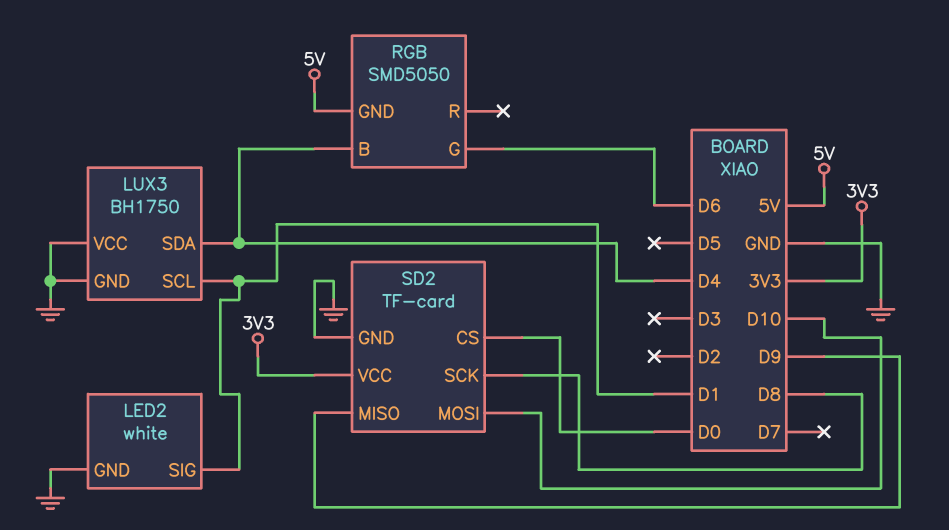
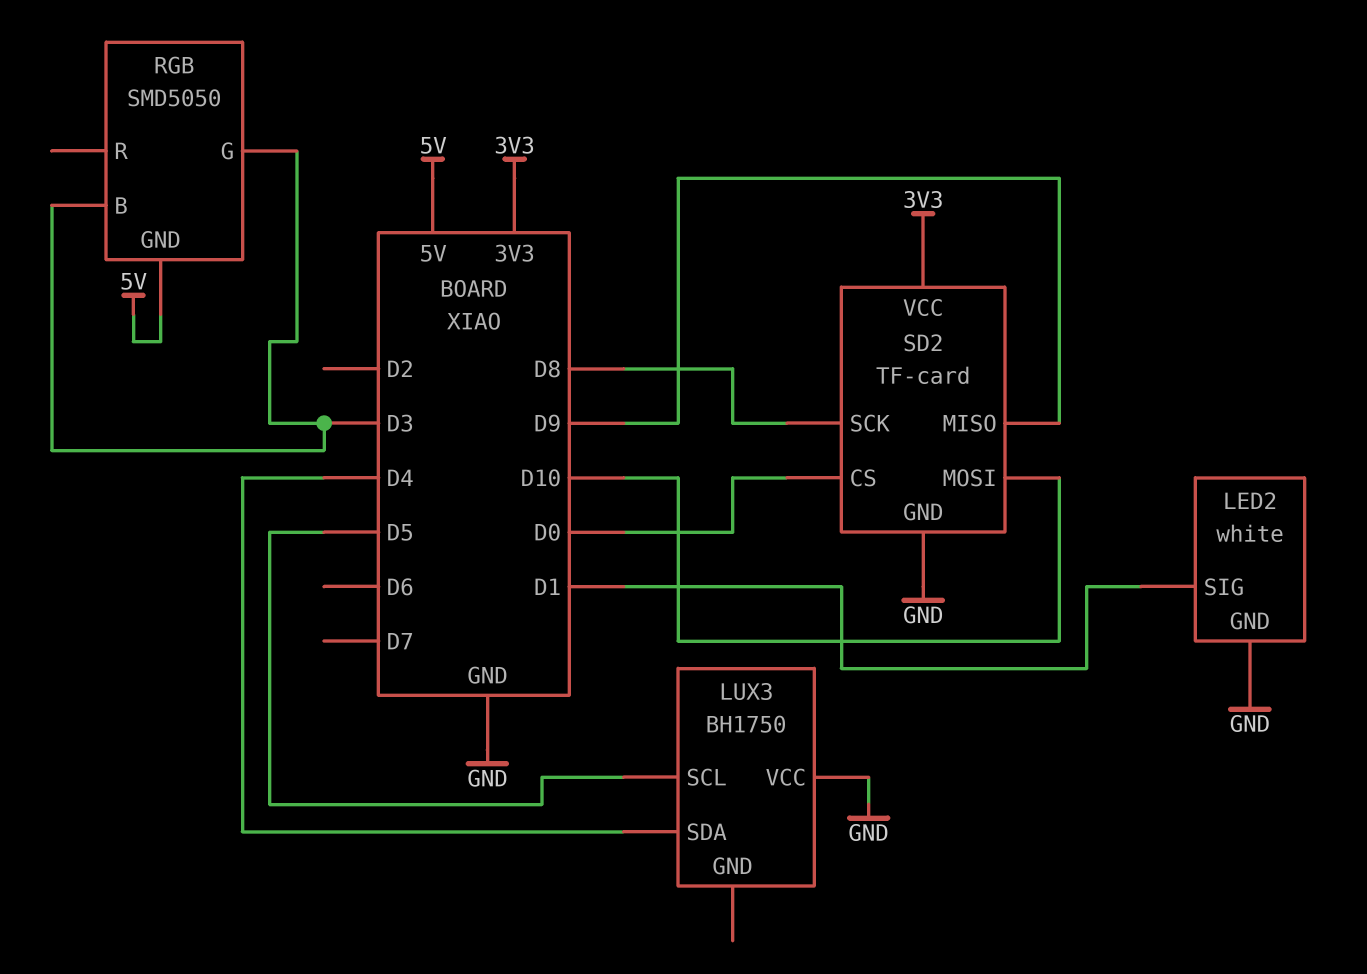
LUX3 pin GND: GND -> none
LUX3 pin SCL: D1 -> D5
RGB pin B: D4 -> D3
RGB pin G: D6 -> D3

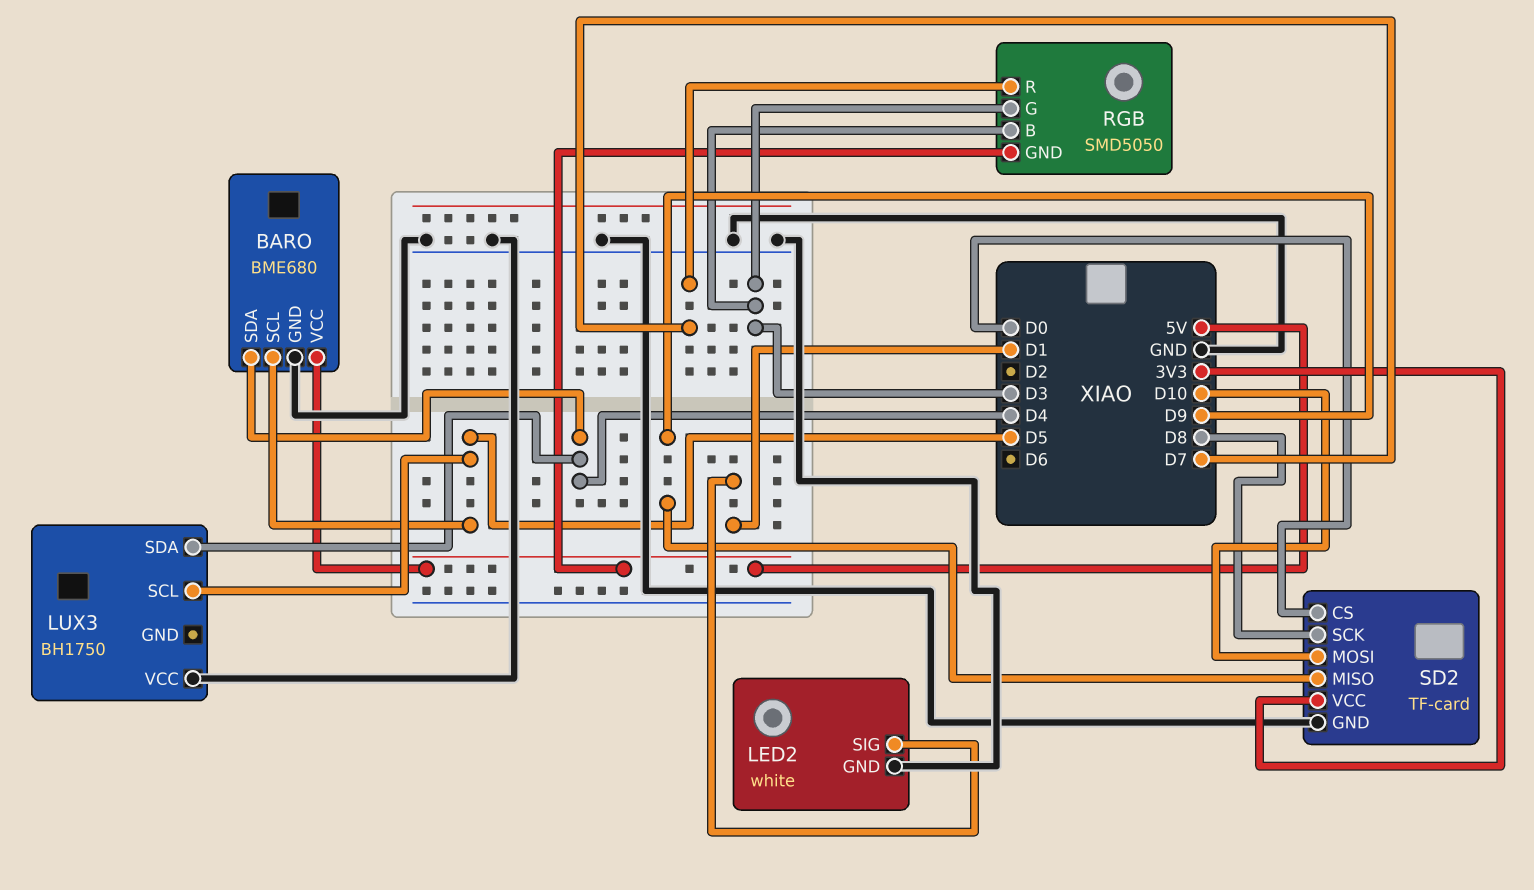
BARO: none -> BME680
BARO pin GND: none -> GND
BARO pin SCL: none -> D5
BARO pin SDA: none -> D4
BARO pin VCC: none -> 5V
RGB pin R: none -> D7

